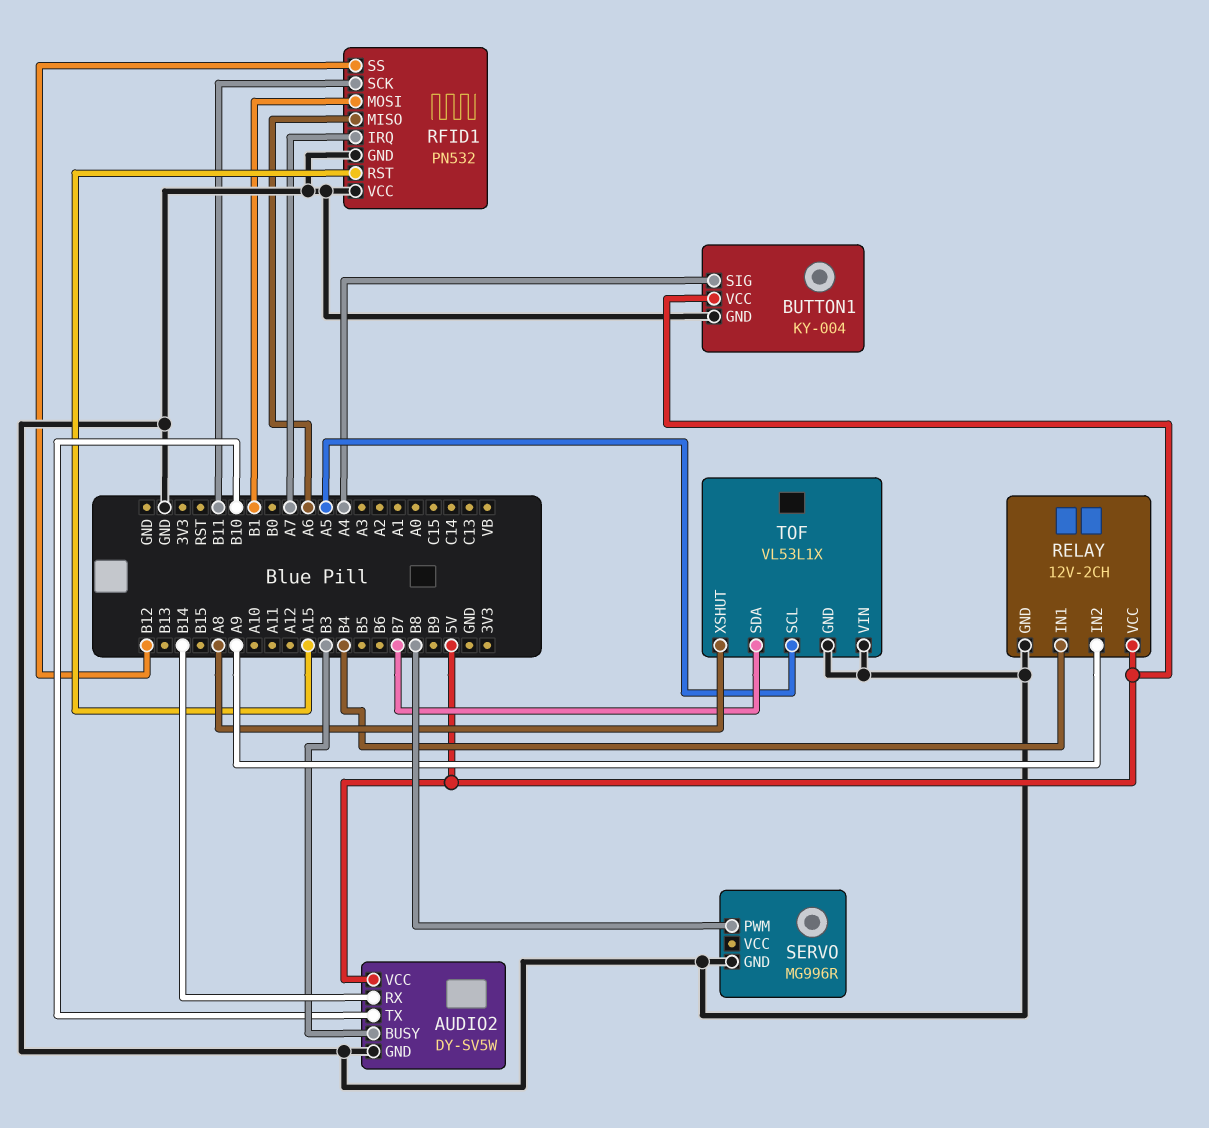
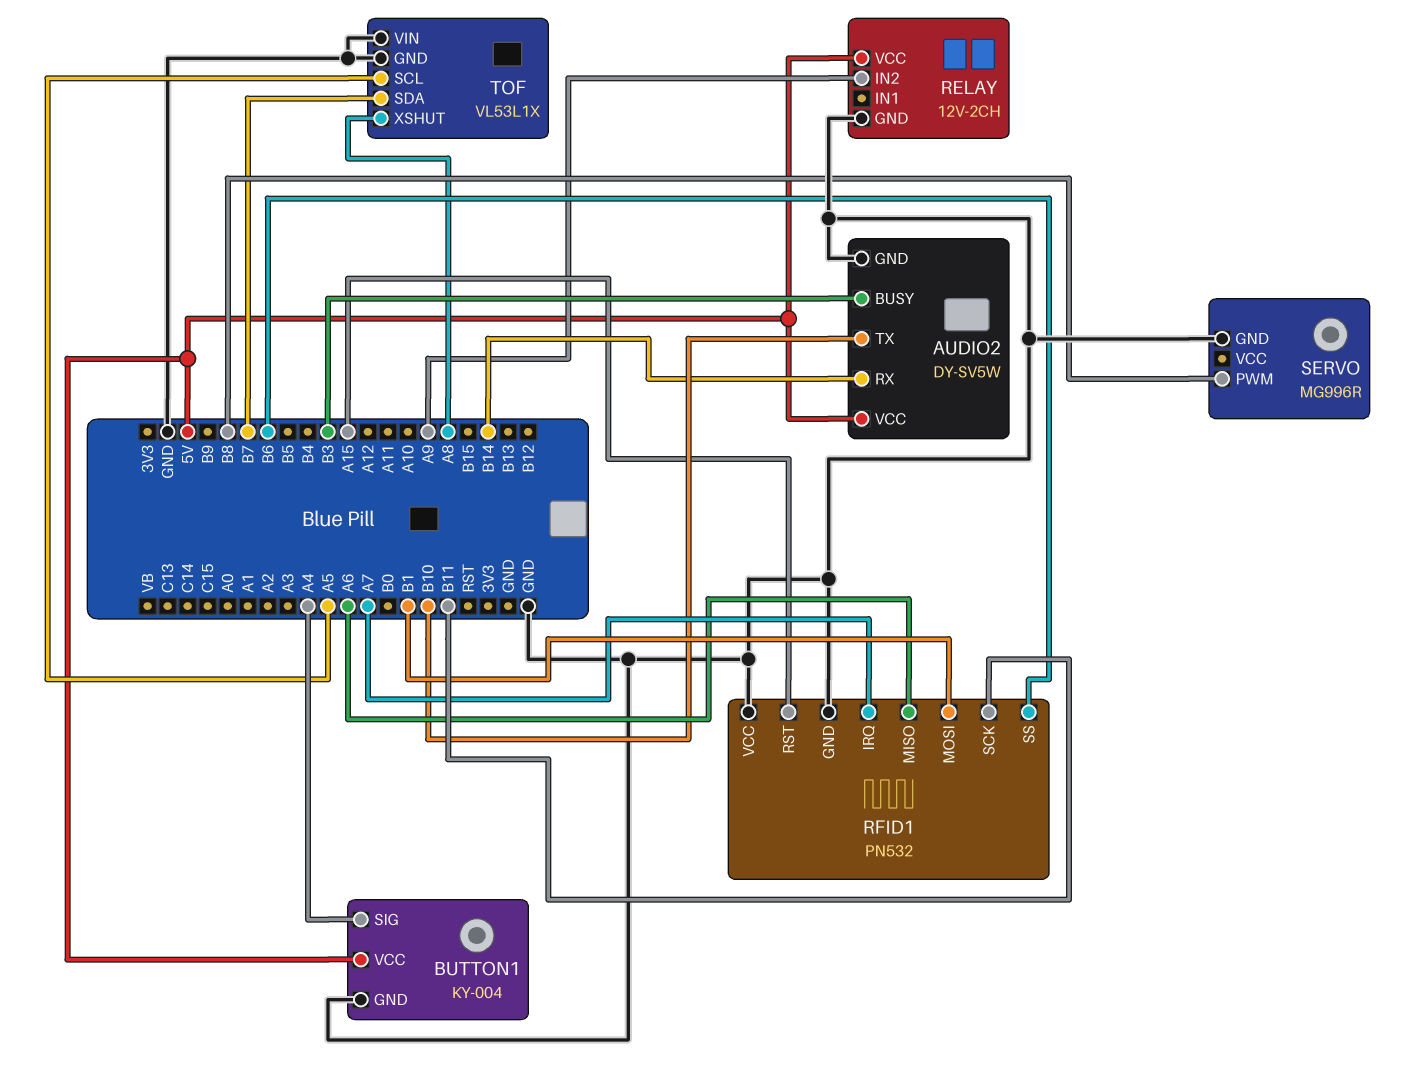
RELAY pin IN1: B4 -> none
RFID1 pin SS: B12 -> B6

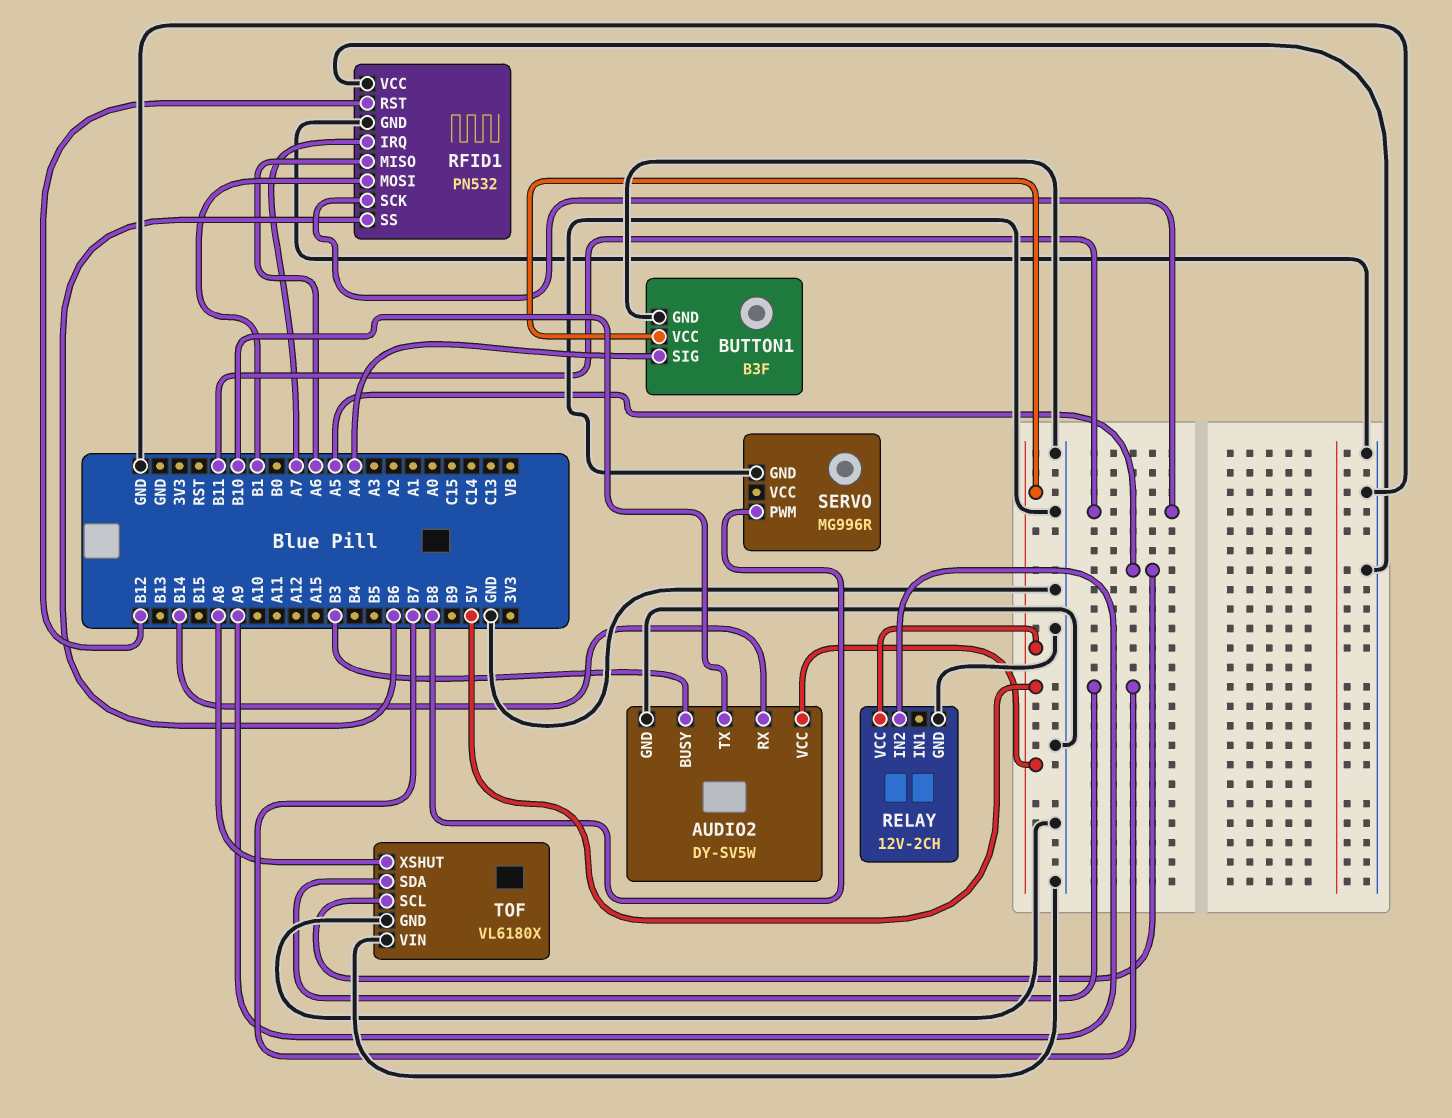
BUTTON1: KY-004 -> B3F
RFID1 pin RST: A15 -> B12
TOF: VL53L1X -> VL6180X

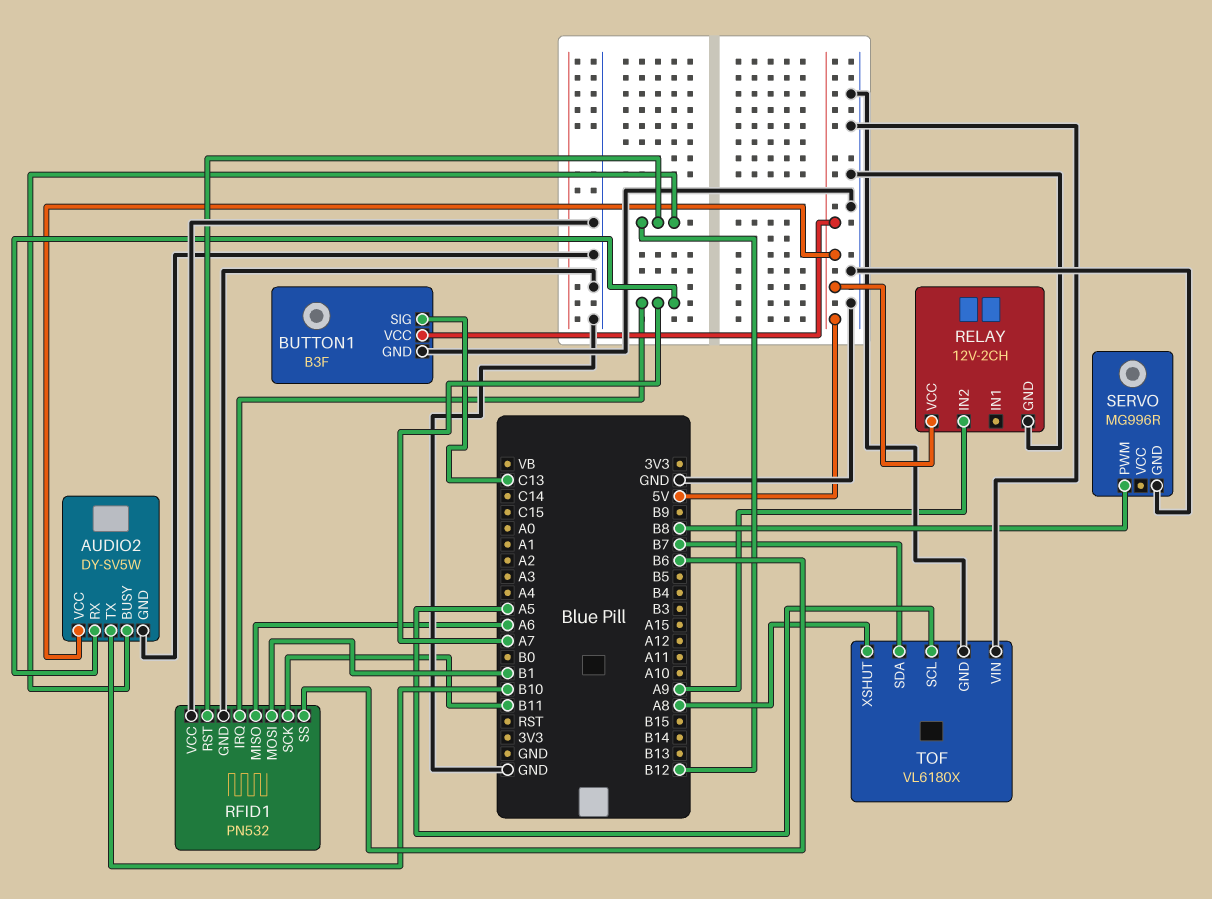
AUDIO2 pin BUSY: B3 -> B12
AUDIO2 pin RX: B14 -> A7
BUTTON1 pin SIG: A4 -> C13

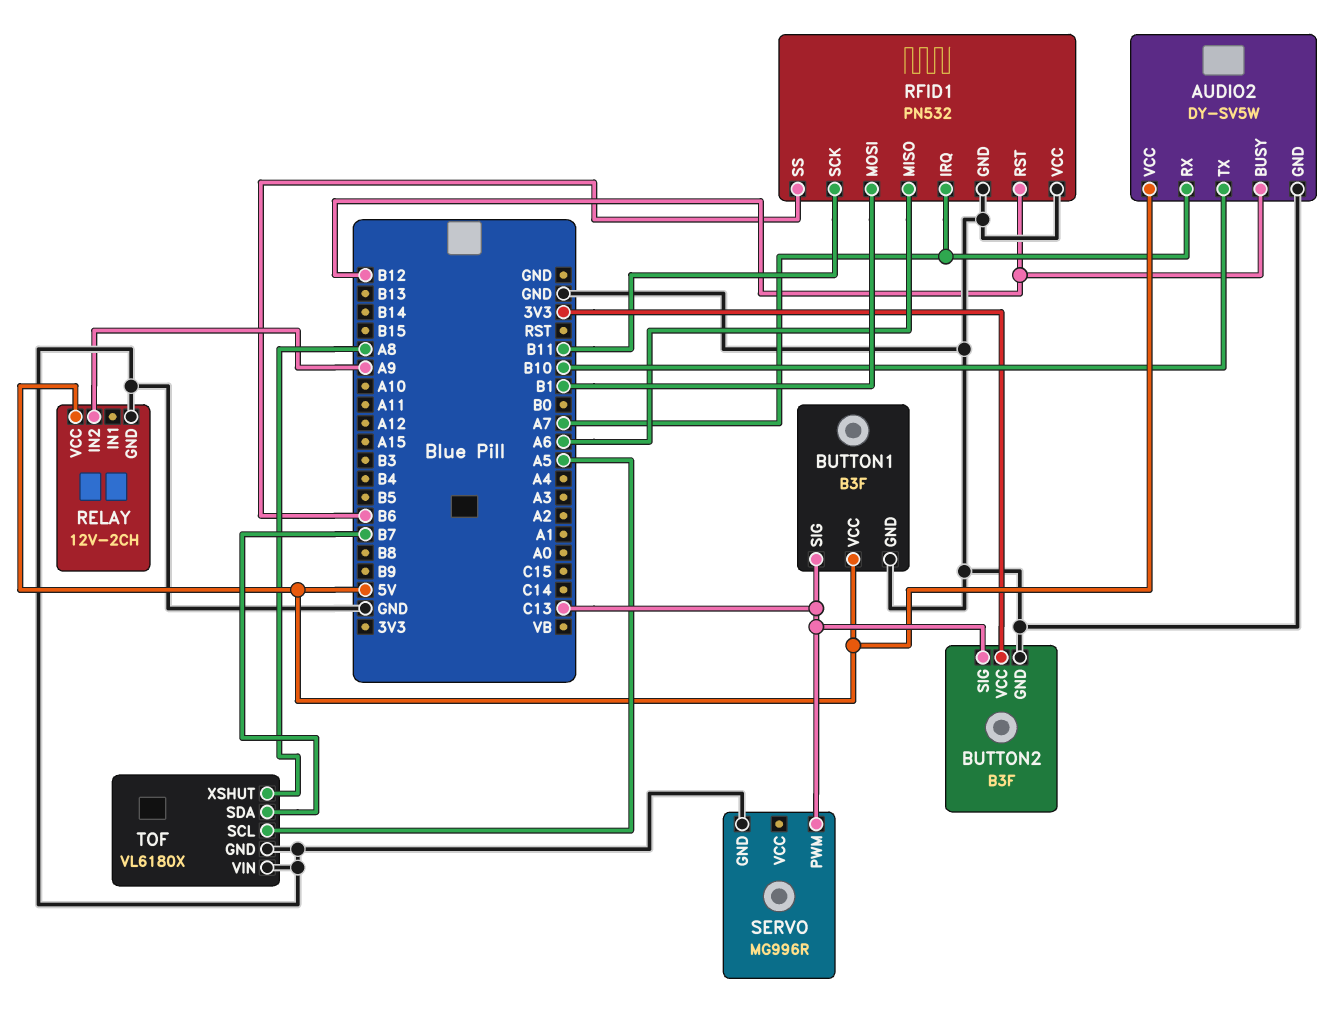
BUTTON2: none -> B3F
BUTTON2 pin GND: none -> GND
BUTTON2 pin SIG: none -> C13
BUTTON2 pin VCC: none -> 3V3
SERVO pin PWM: B8 -> C13

